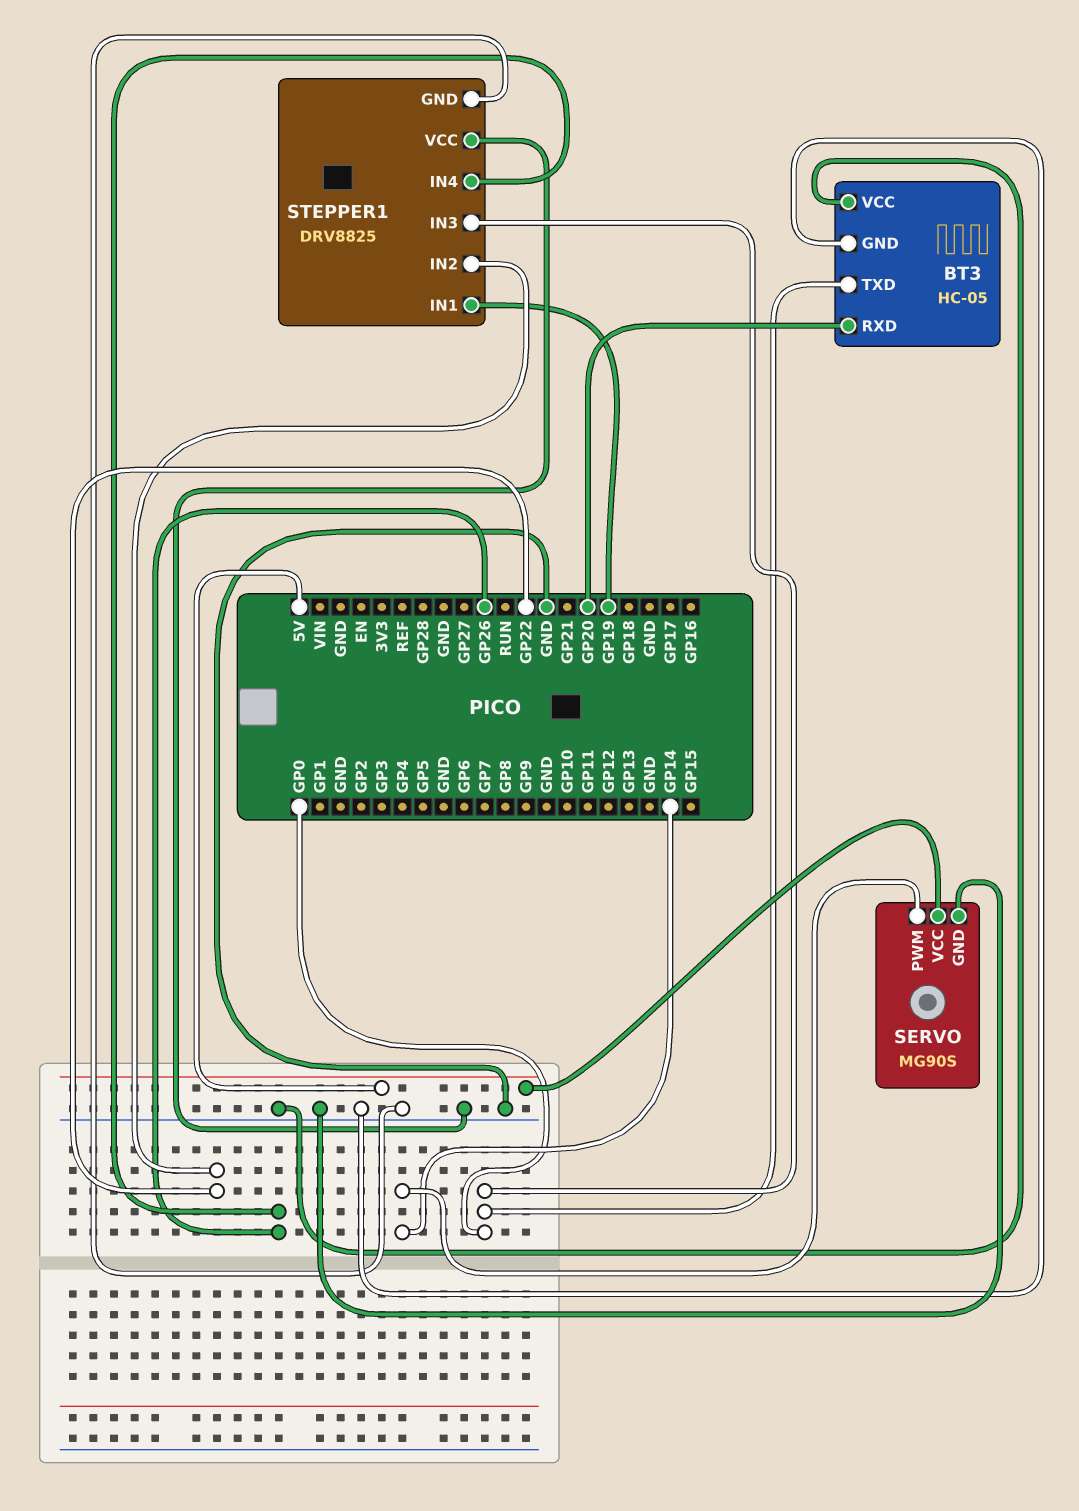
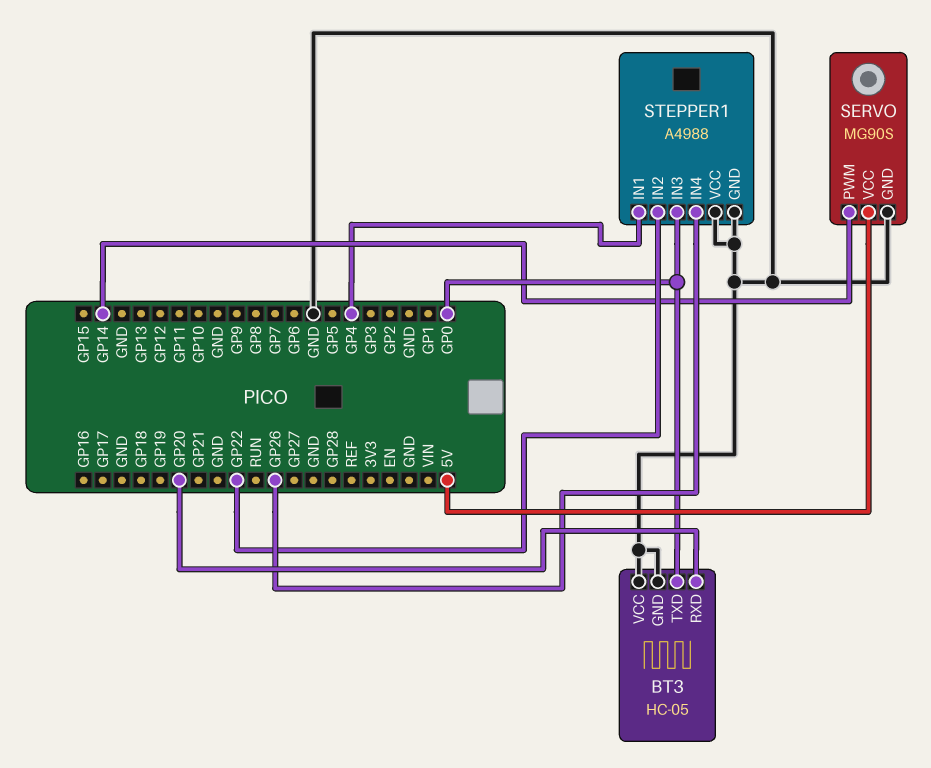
STEPPER1: DRV8825 -> A4988
STEPPER1 pin IN1: GP19 -> GP4

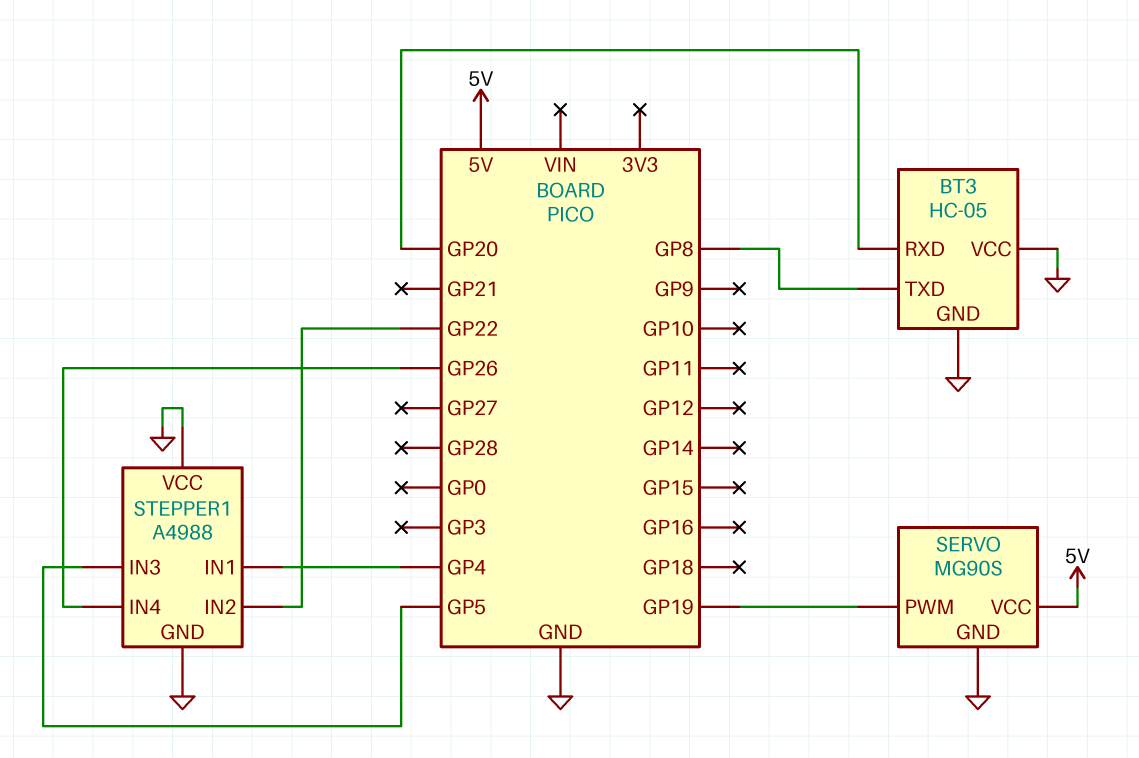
BT3 pin TXD: GP0 -> GP8
SERVO pin PWM: GP14 -> GP19
STEPPER1 pin IN3: GP0 -> GP5

